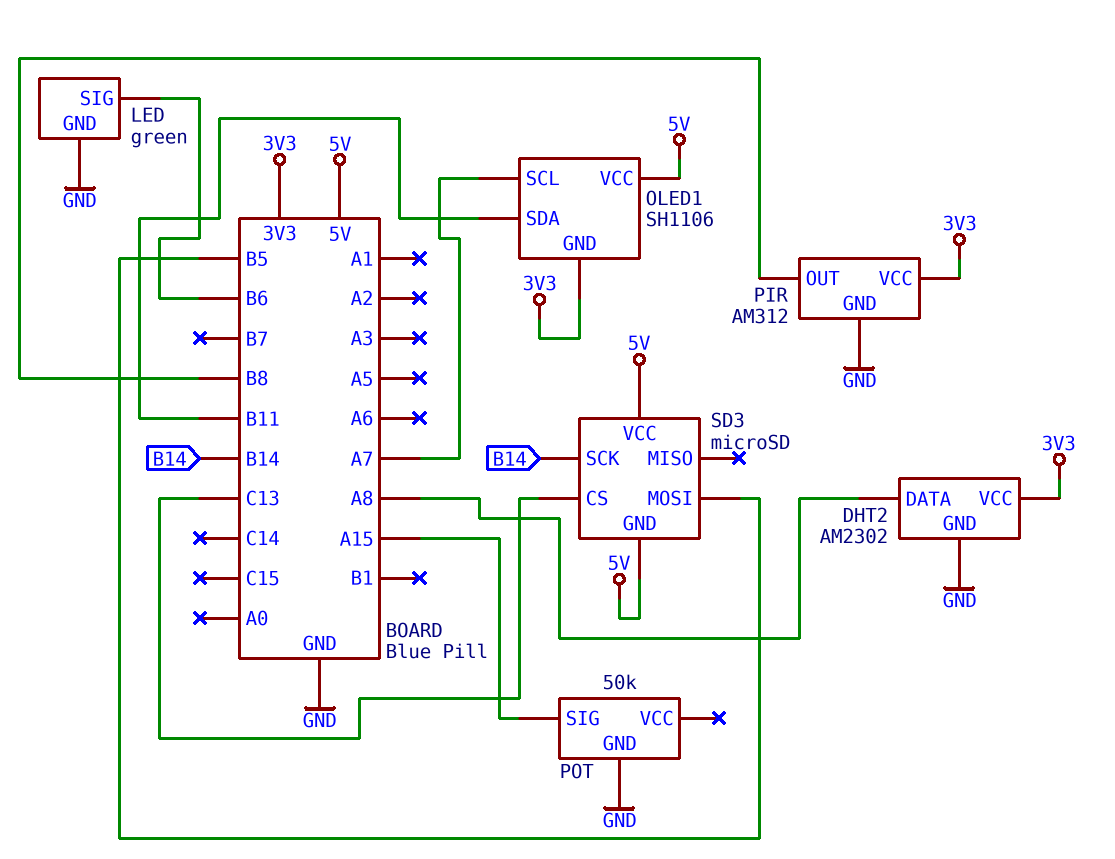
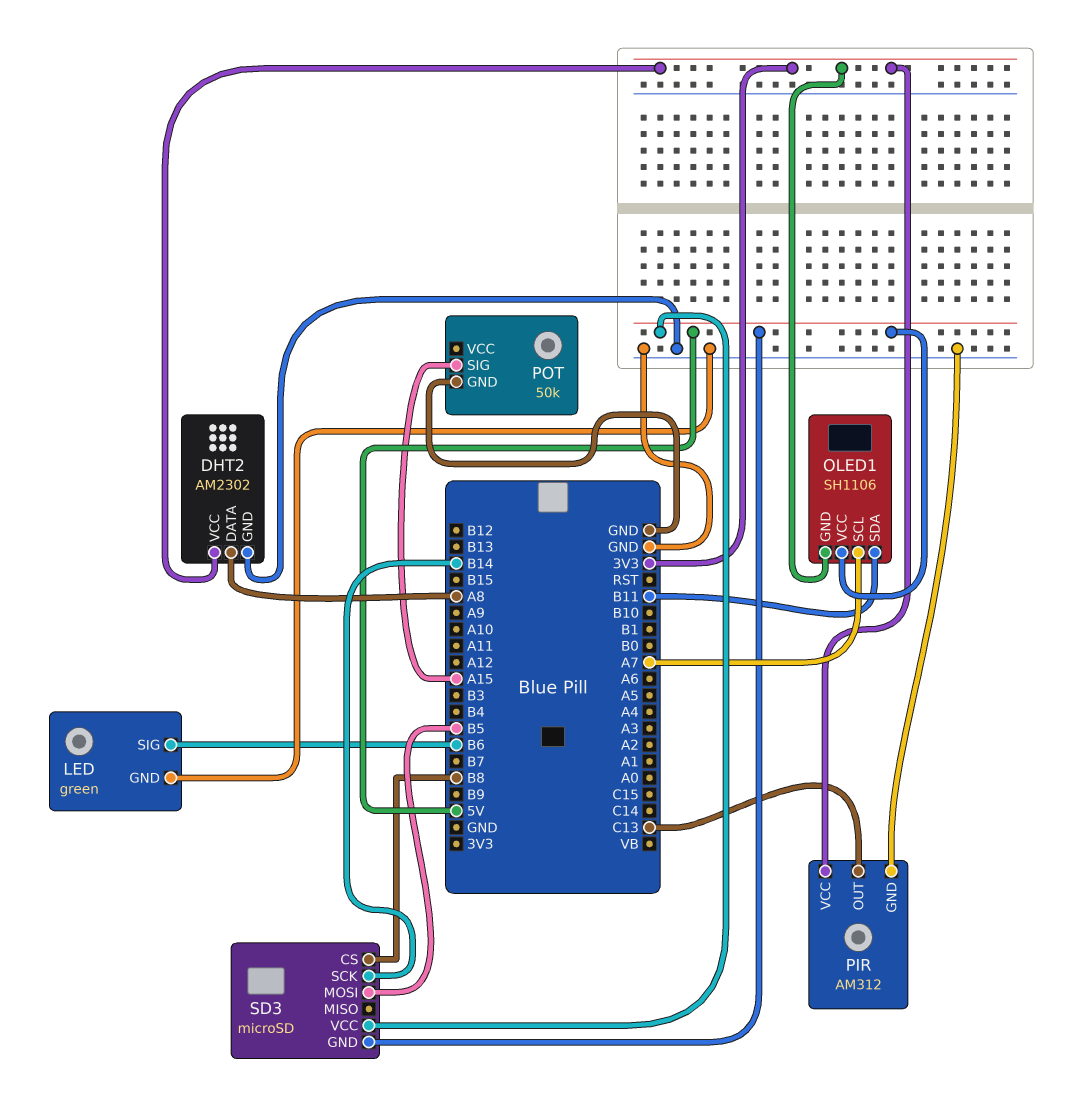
PIR pin OUT: B8 -> C13
SD3 pin CS: C13 -> B8

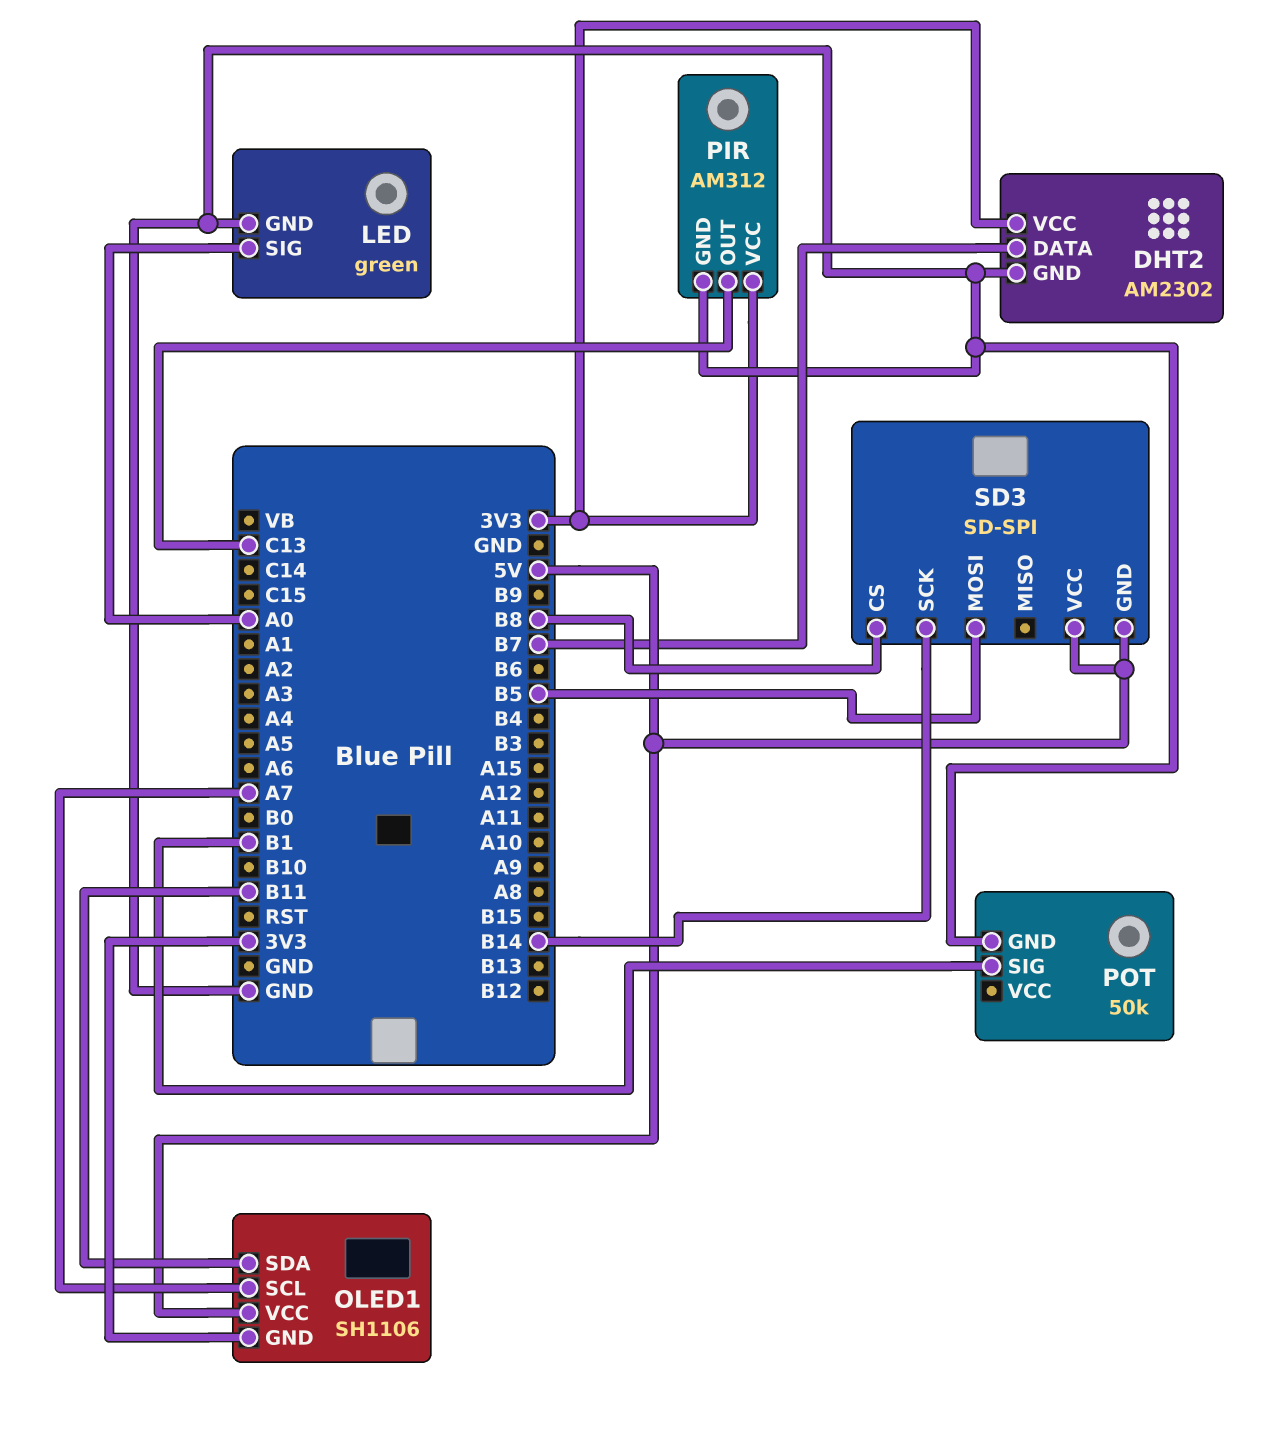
DHT2 pin DATA: A8 -> B7
LED pin SIG: B6 -> A0
POT pin SIG: A15 -> B1
SD3: microSD -> SD-SPI

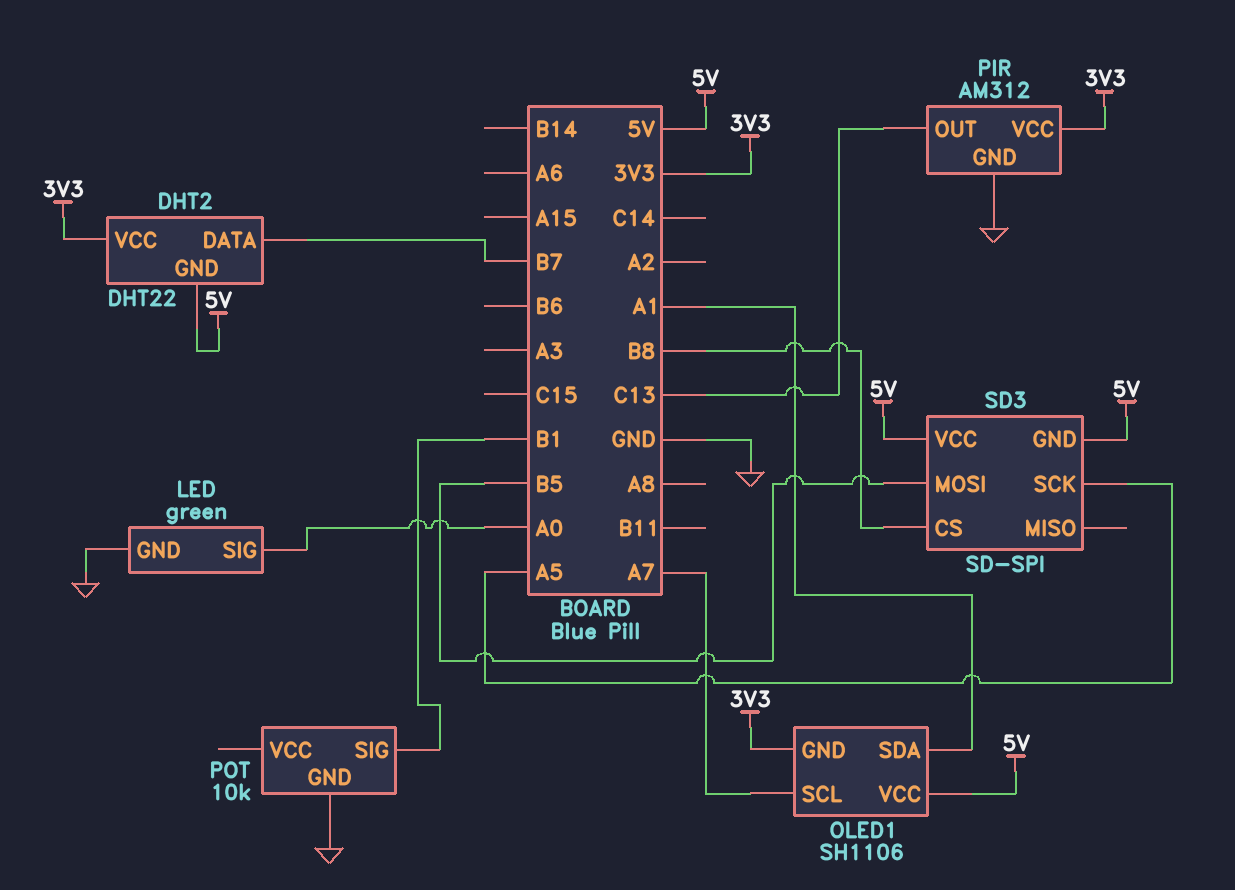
DHT2: AM2302 -> DHT22
DHT2 pin GND: GND -> 5V
OLED1 pin SDA: B11 -> A1
POT: 50k -> 10k
SD3 pin SCK: B14 -> A5

